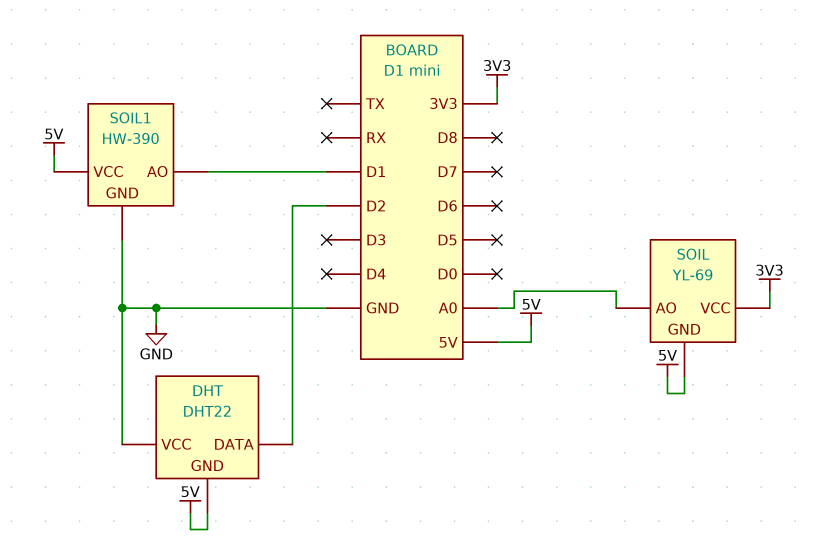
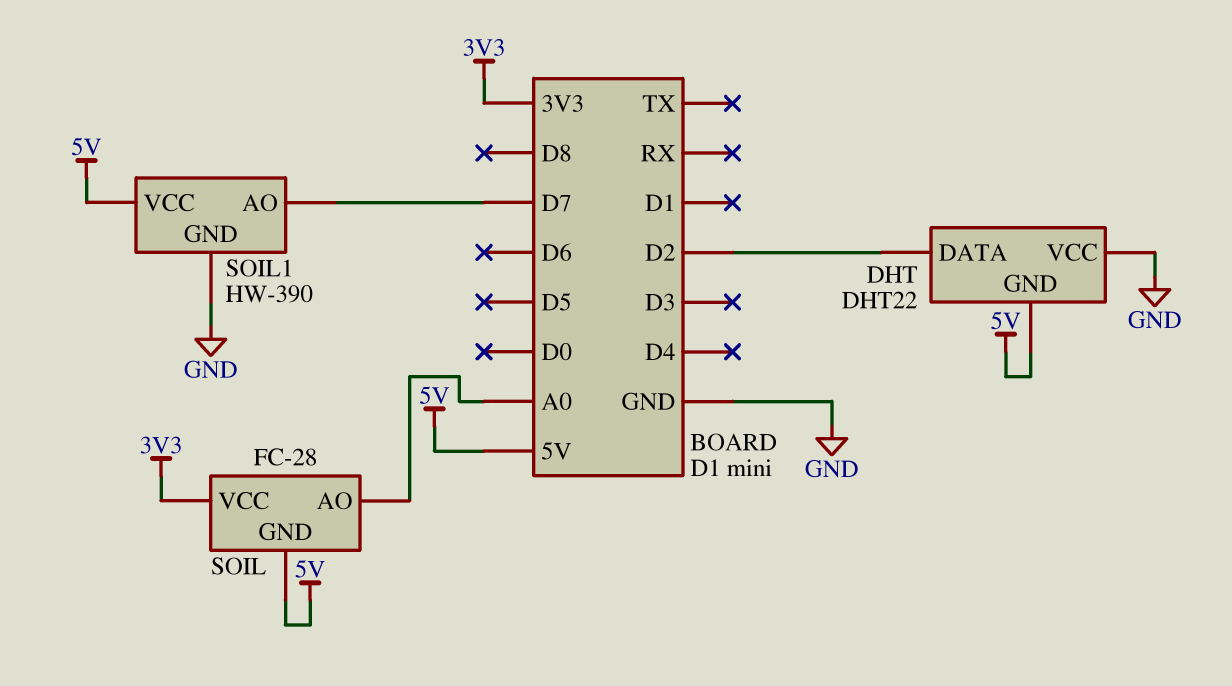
SOIL: YL-69 -> FC-28
SOIL1 pin AO: D1 -> D7

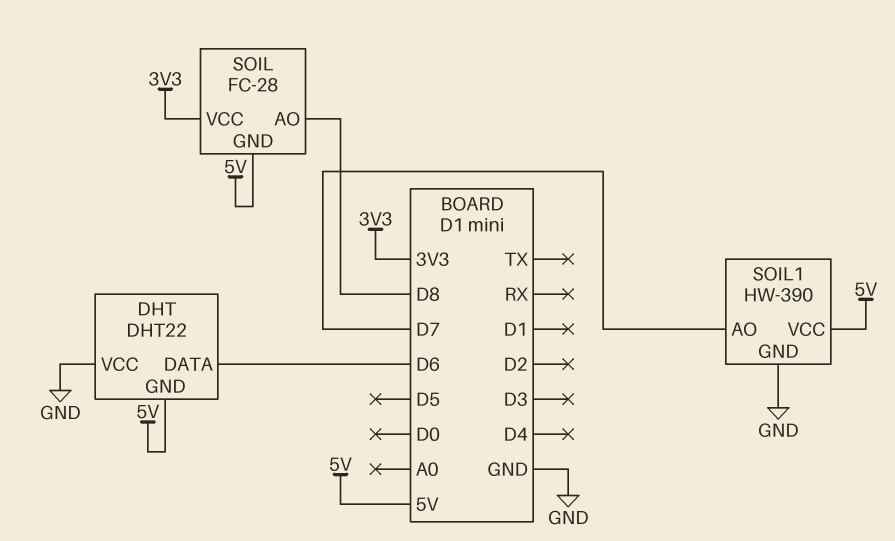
DHT pin DATA: D2 -> D6
SOIL pin AO: A0 -> D8

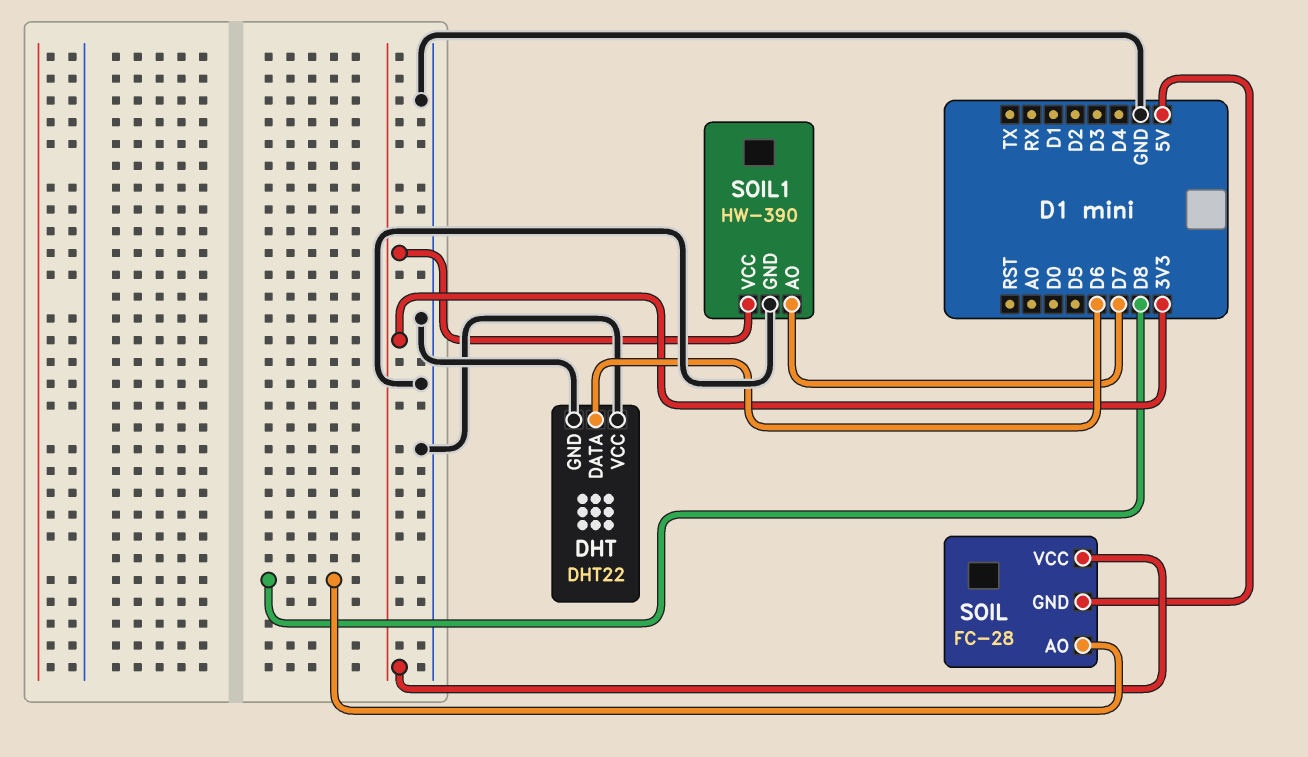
DHT pin GND: 5V -> GND
SOIL1 pin VCC: 5V -> 3V3

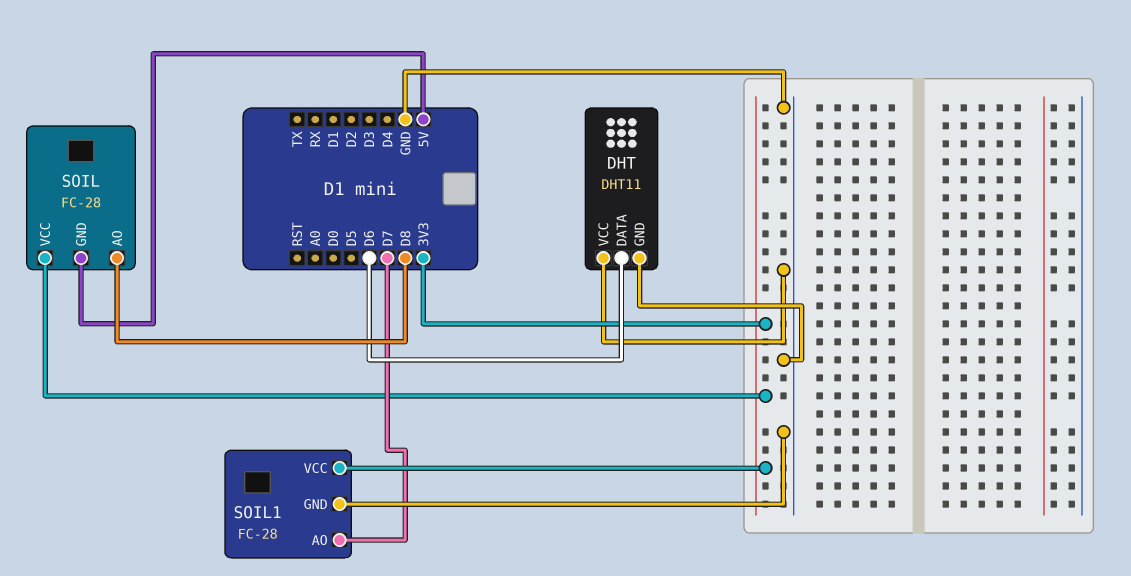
DHT: DHT22 -> DHT11
SOIL1: HW-390 -> FC-28

